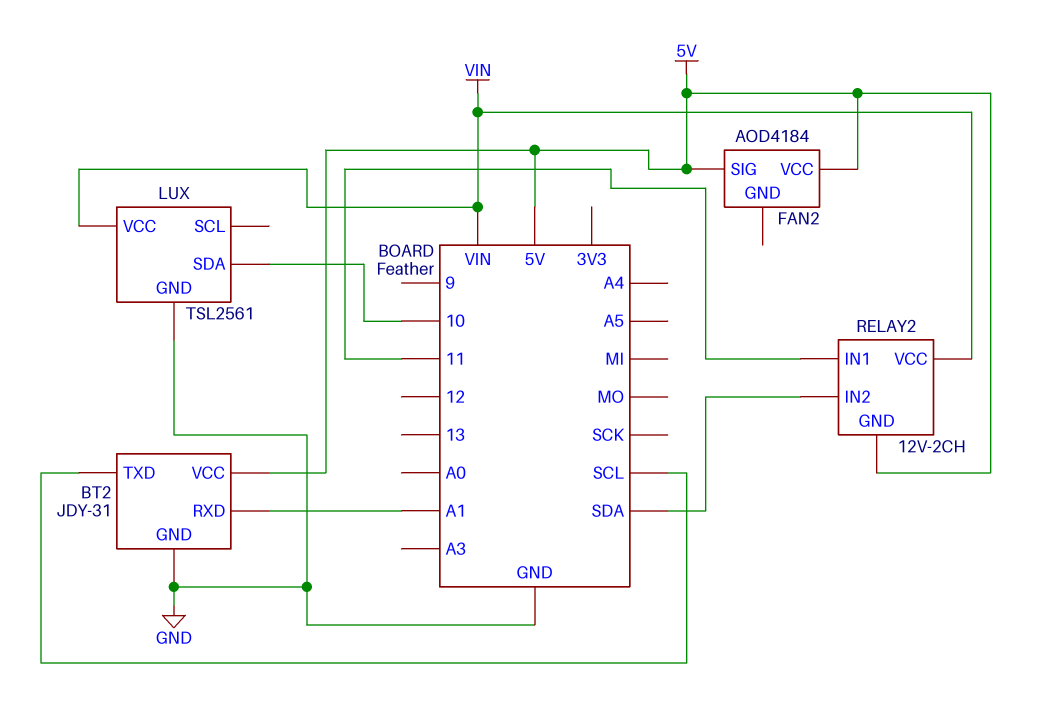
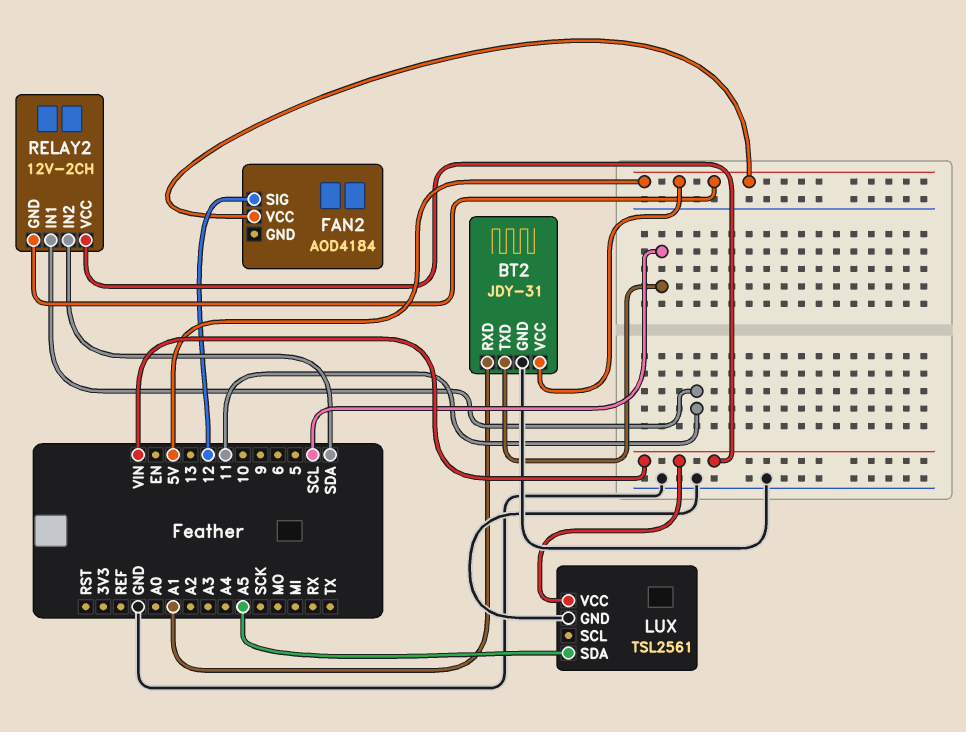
FAN2 pin SIG: 5V -> 12
LUX pin SDA: 10 -> A5

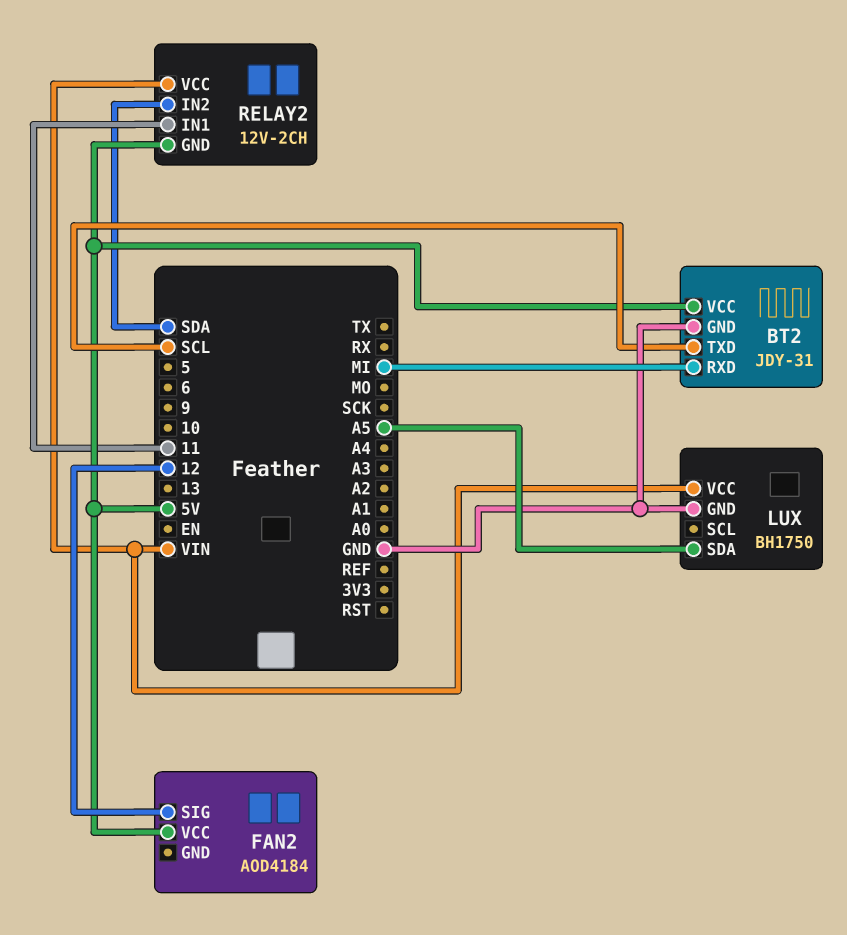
BT2 pin RXD: A1 -> MI
LUX: TSL2561 -> BH1750

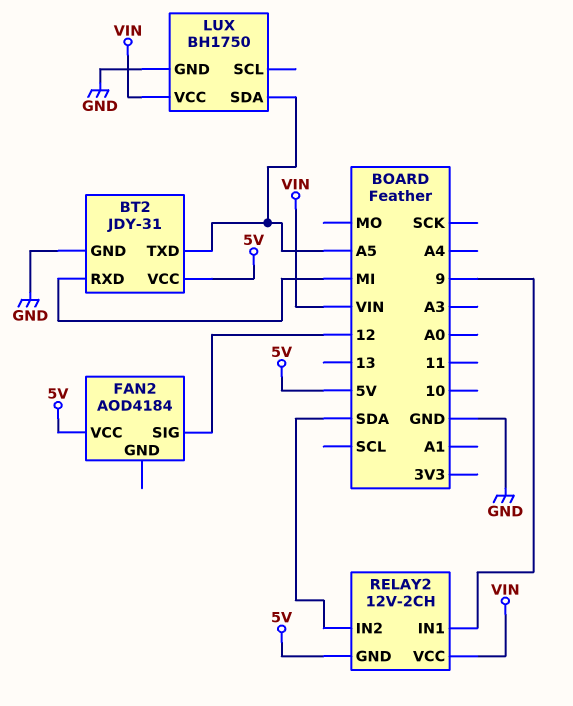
BT2 pin TXD: SCL -> A5
RELAY2 pin IN1: 11 -> 9

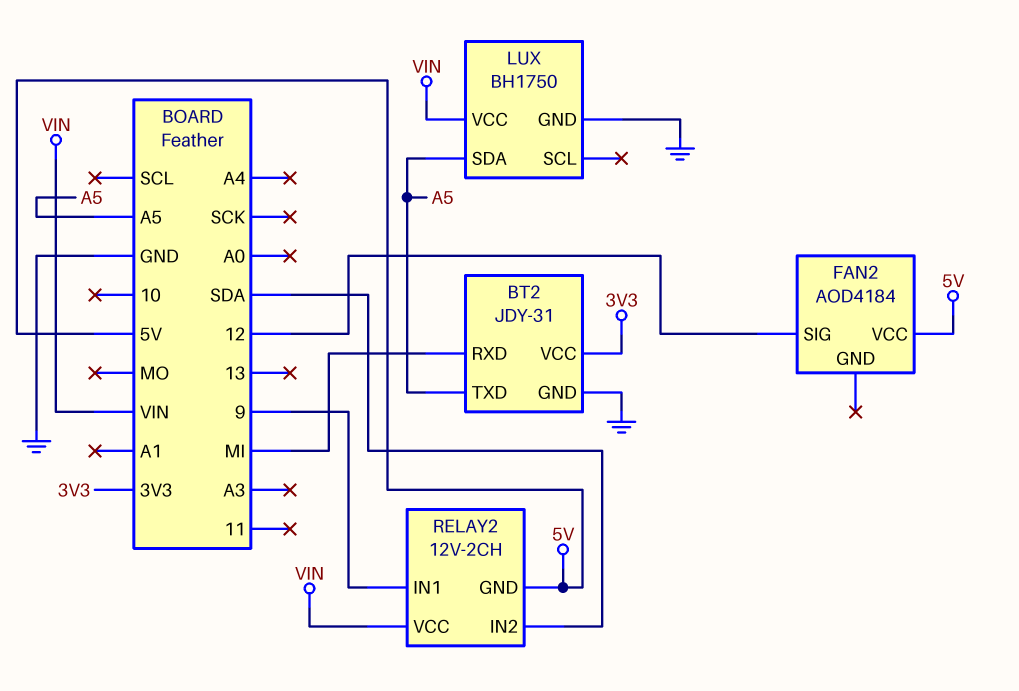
BT2 pin VCC: 5V -> 3V3

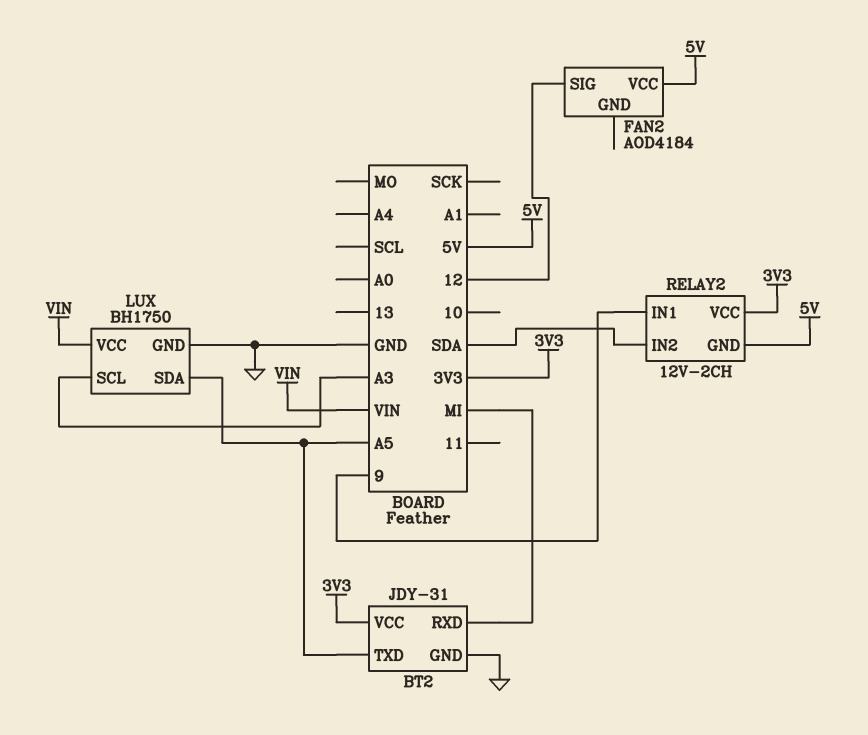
LUX pin SCL: none -> A3
RELAY2 pin VCC: VIN -> 3V3

